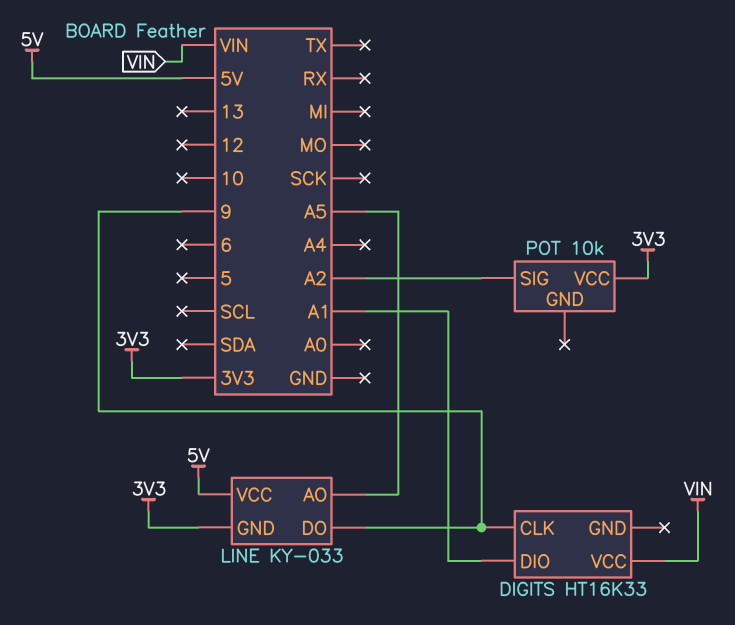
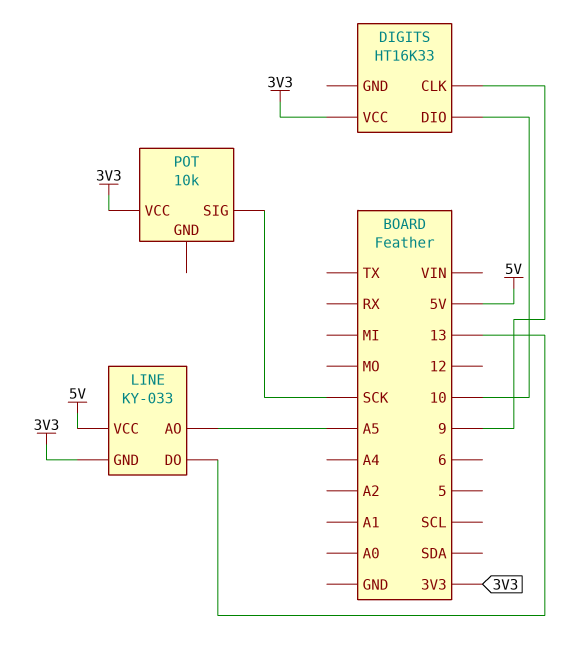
DIGITS pin DIO: A1 -> 10
DIGITS pin VCC: VIN -> 3V3
LINE pin DO: 9 -> 13
POT pin SIG: A2 -> SCK

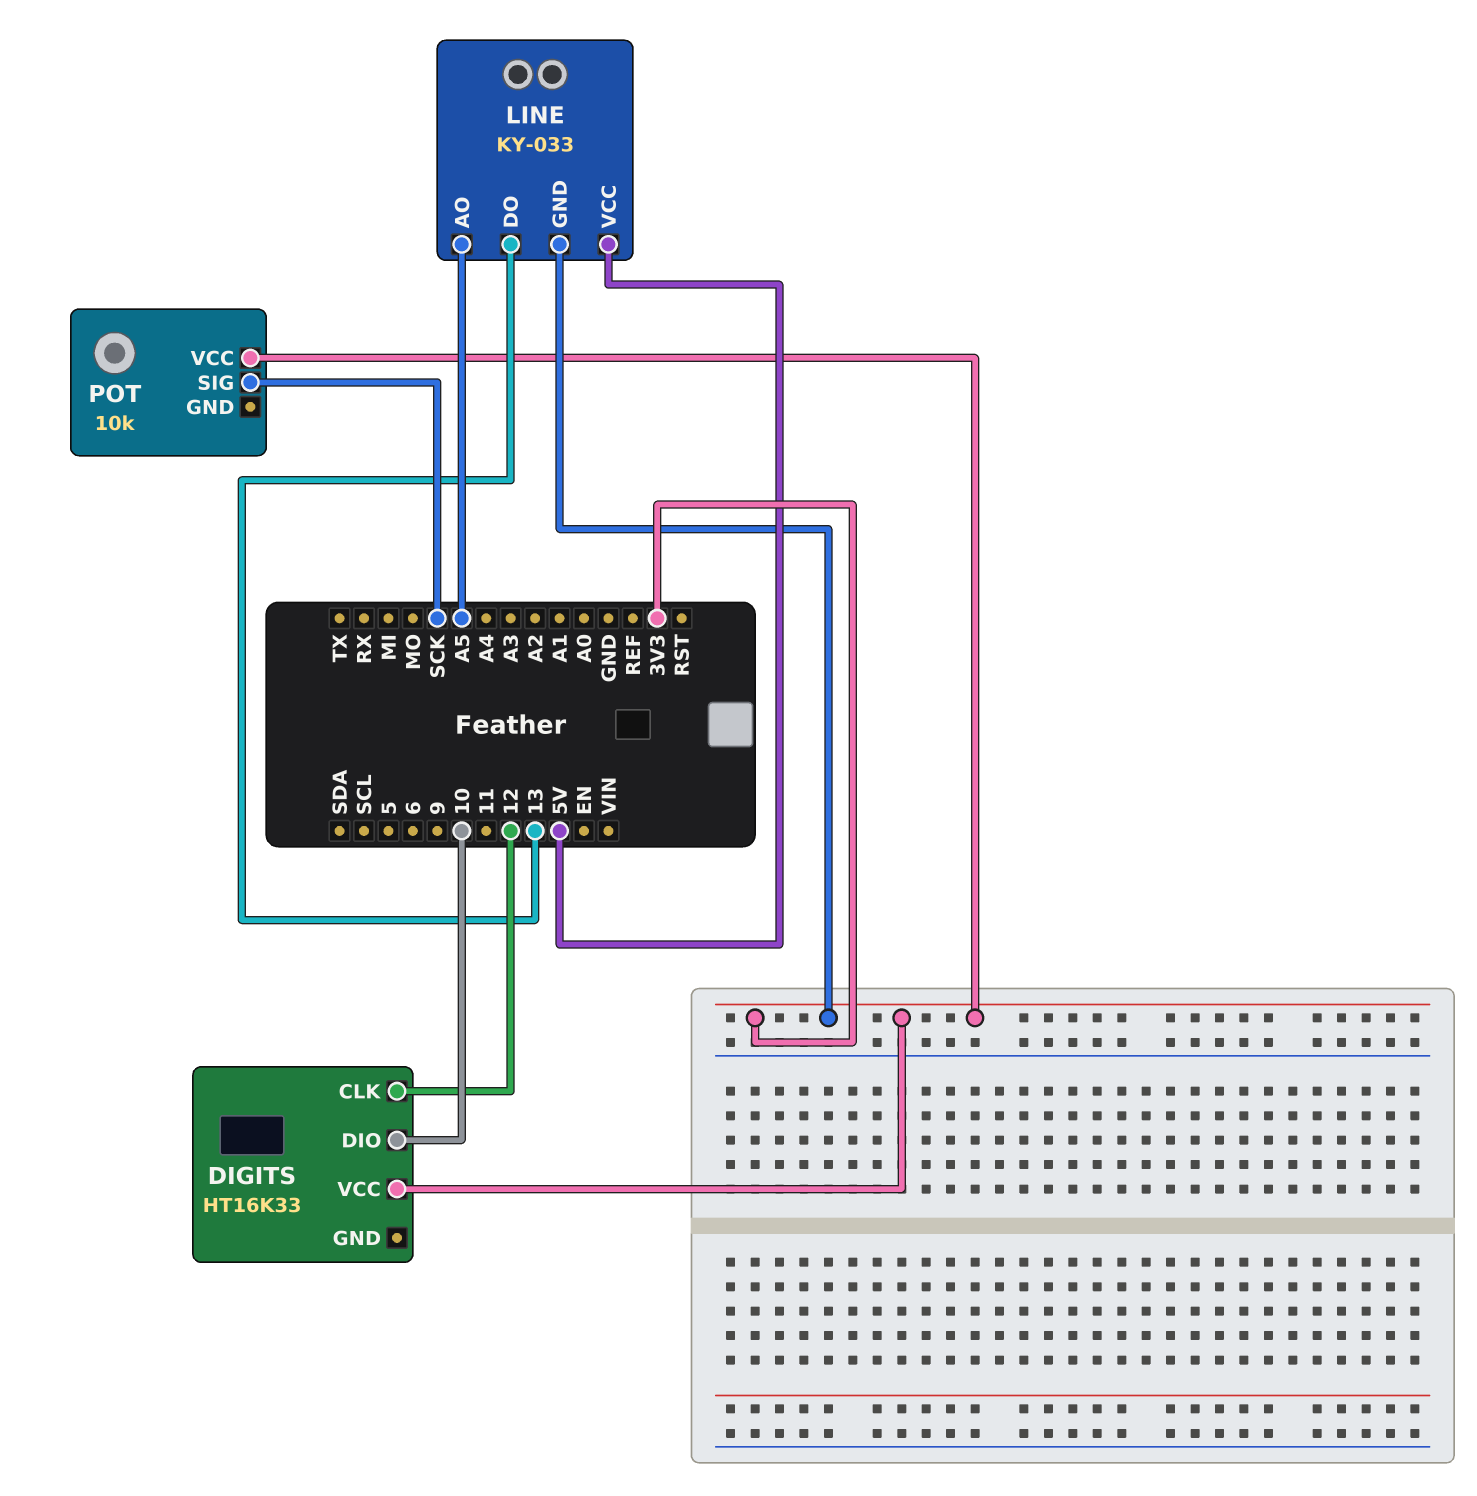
DIGITS pin CLK: 9 -> 12

